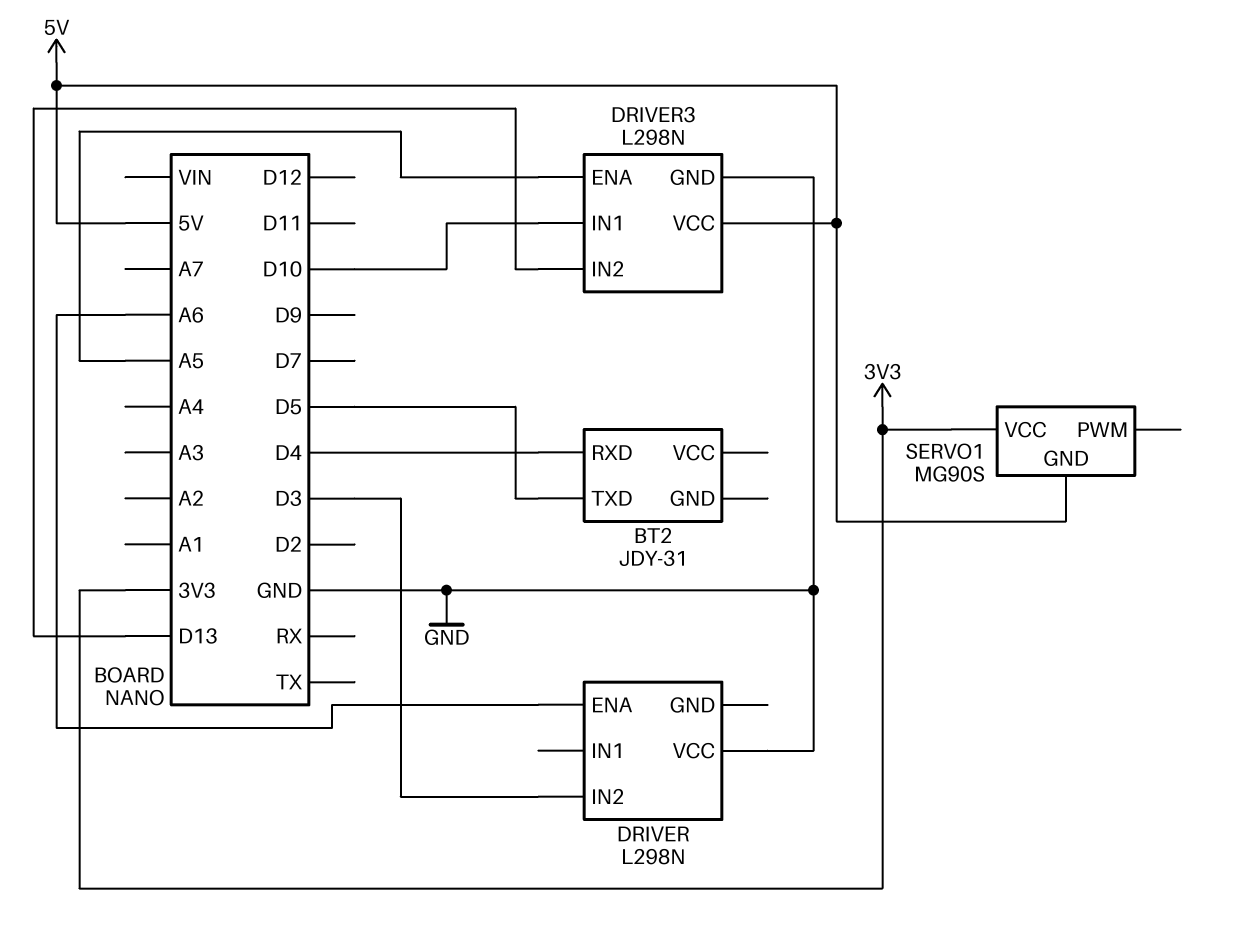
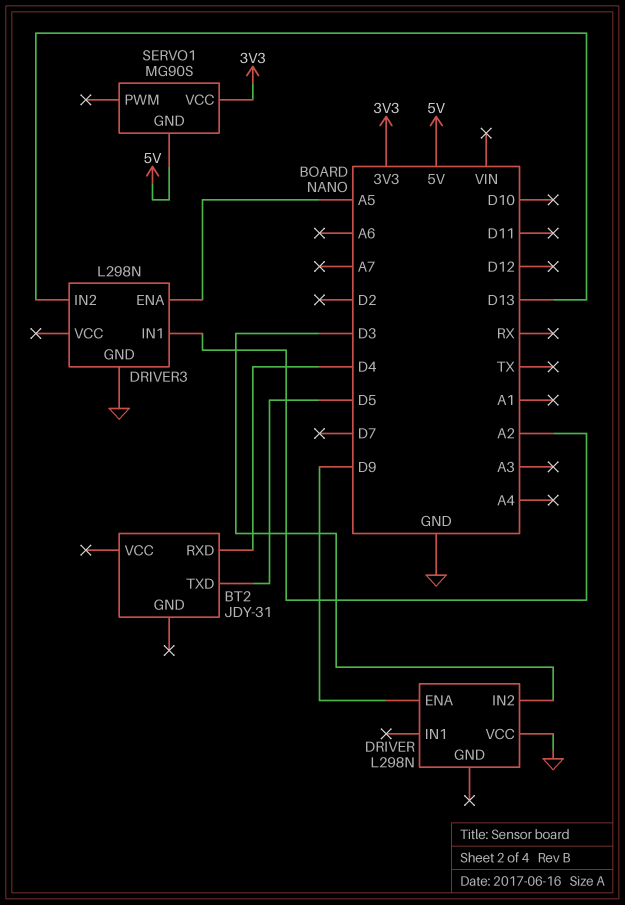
DRIVER pin ENA: A6 -> D9
DRIVER3 pin IN1: D10 -> A2
DRIVER3 pin VCC: 5V -> none

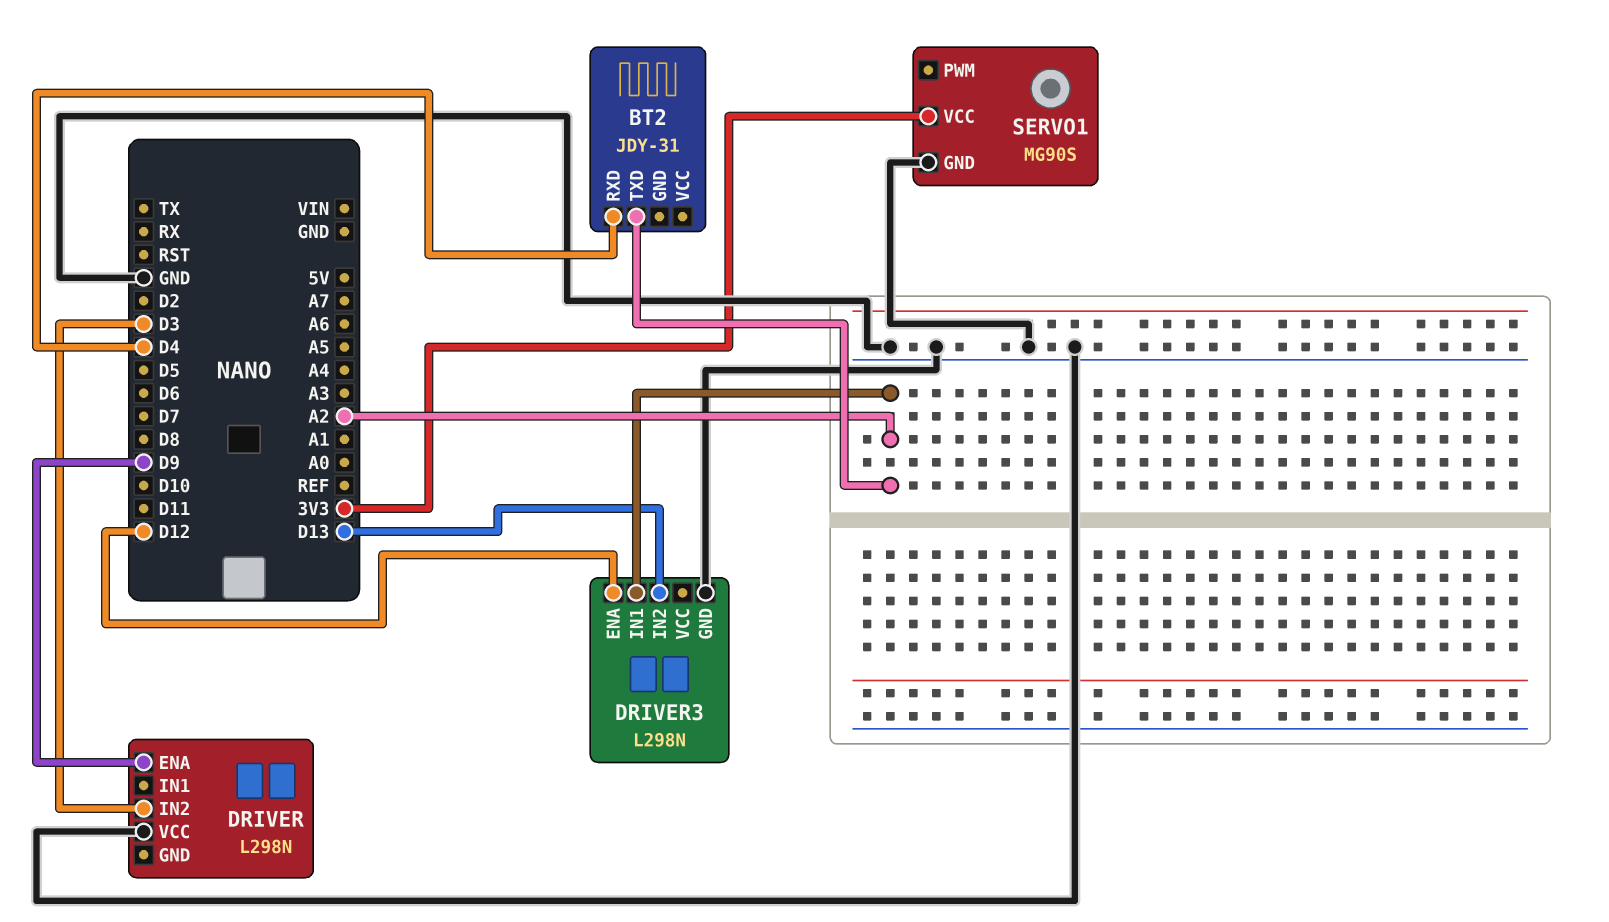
BT2 pin TXD: D5 -> A2
DRIVER3 pin ENA: A5 -> D12
SERVO1 pin GND: 5V -> GND

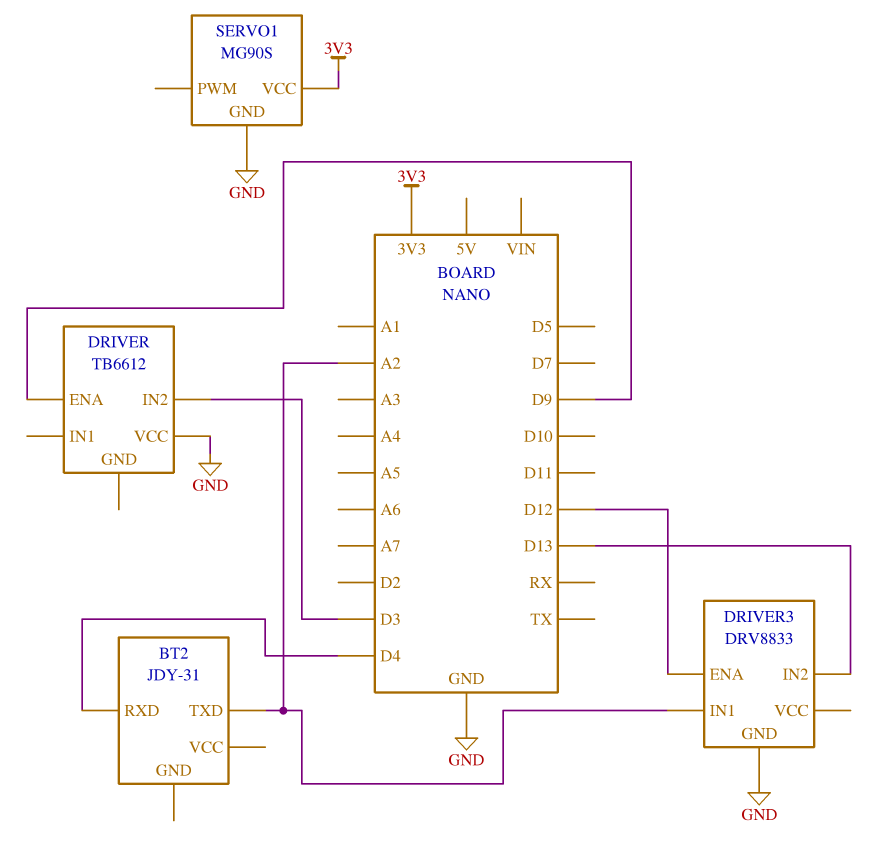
DRIVER: L298N -> TB6612
DRIVER3: L298N -> DRV8833

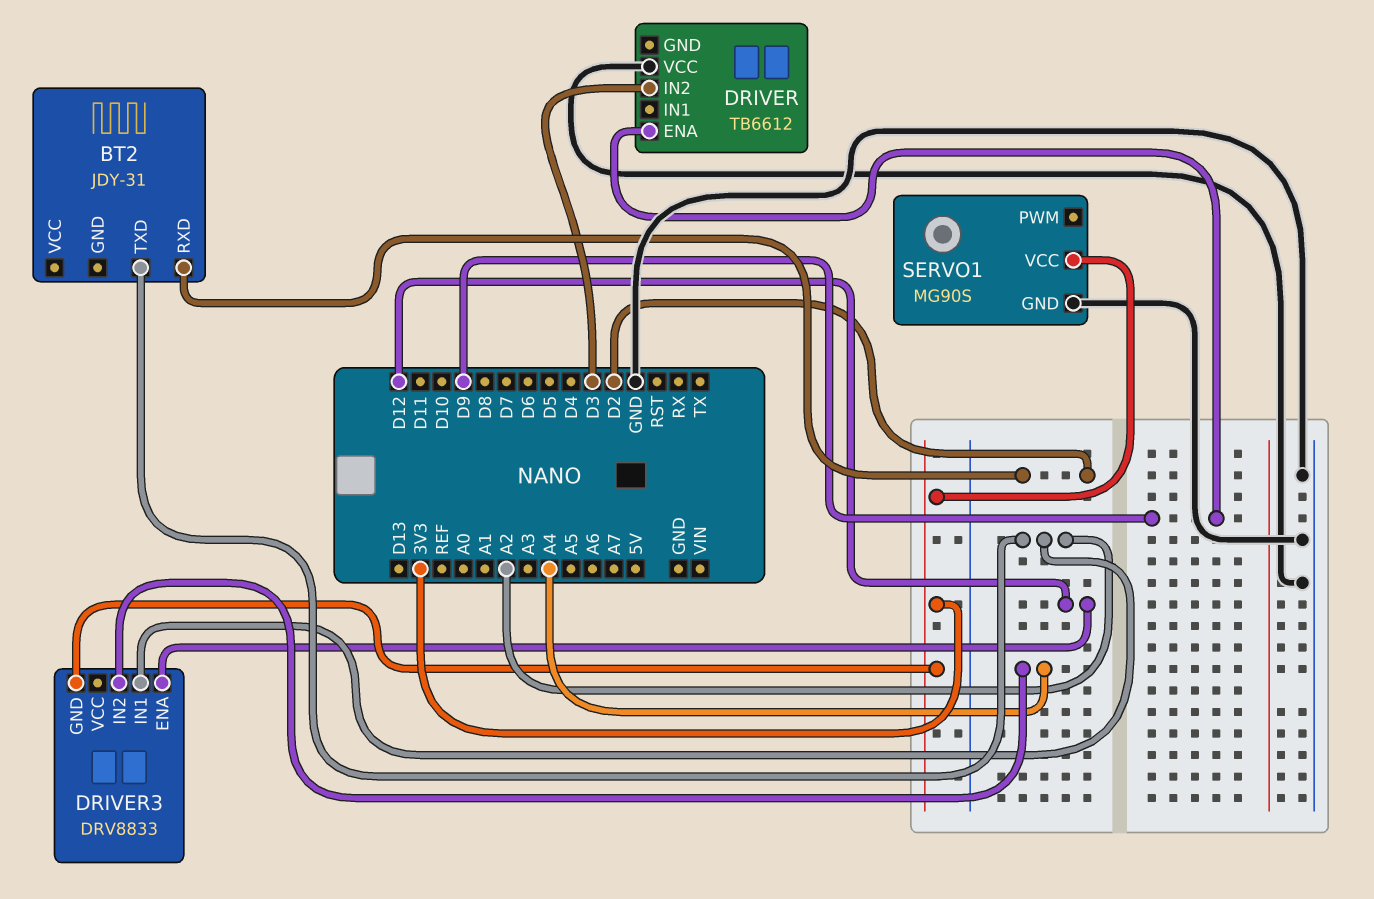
BT2 pin RXD: D4 -> D2
DRIVER3 pin GND: GND -> 3V3
DRIVER3 pin IN2: D13 -> A4

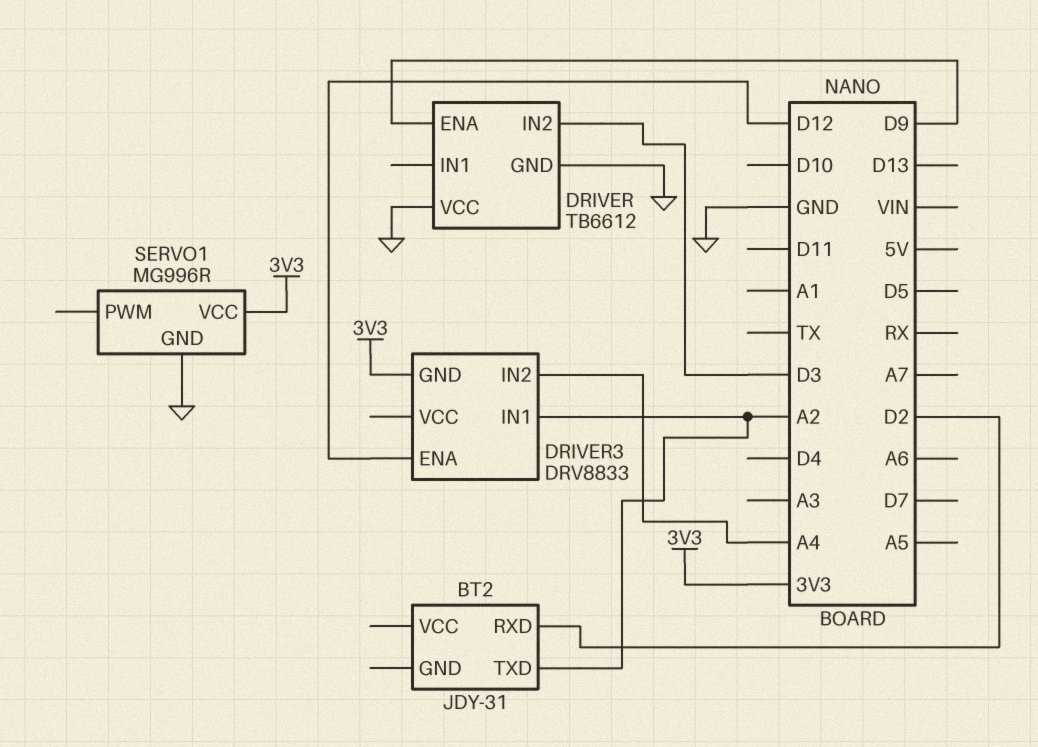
DRIVER pin GND: none -> GND
SERVO1: MG90S -> MG996R

